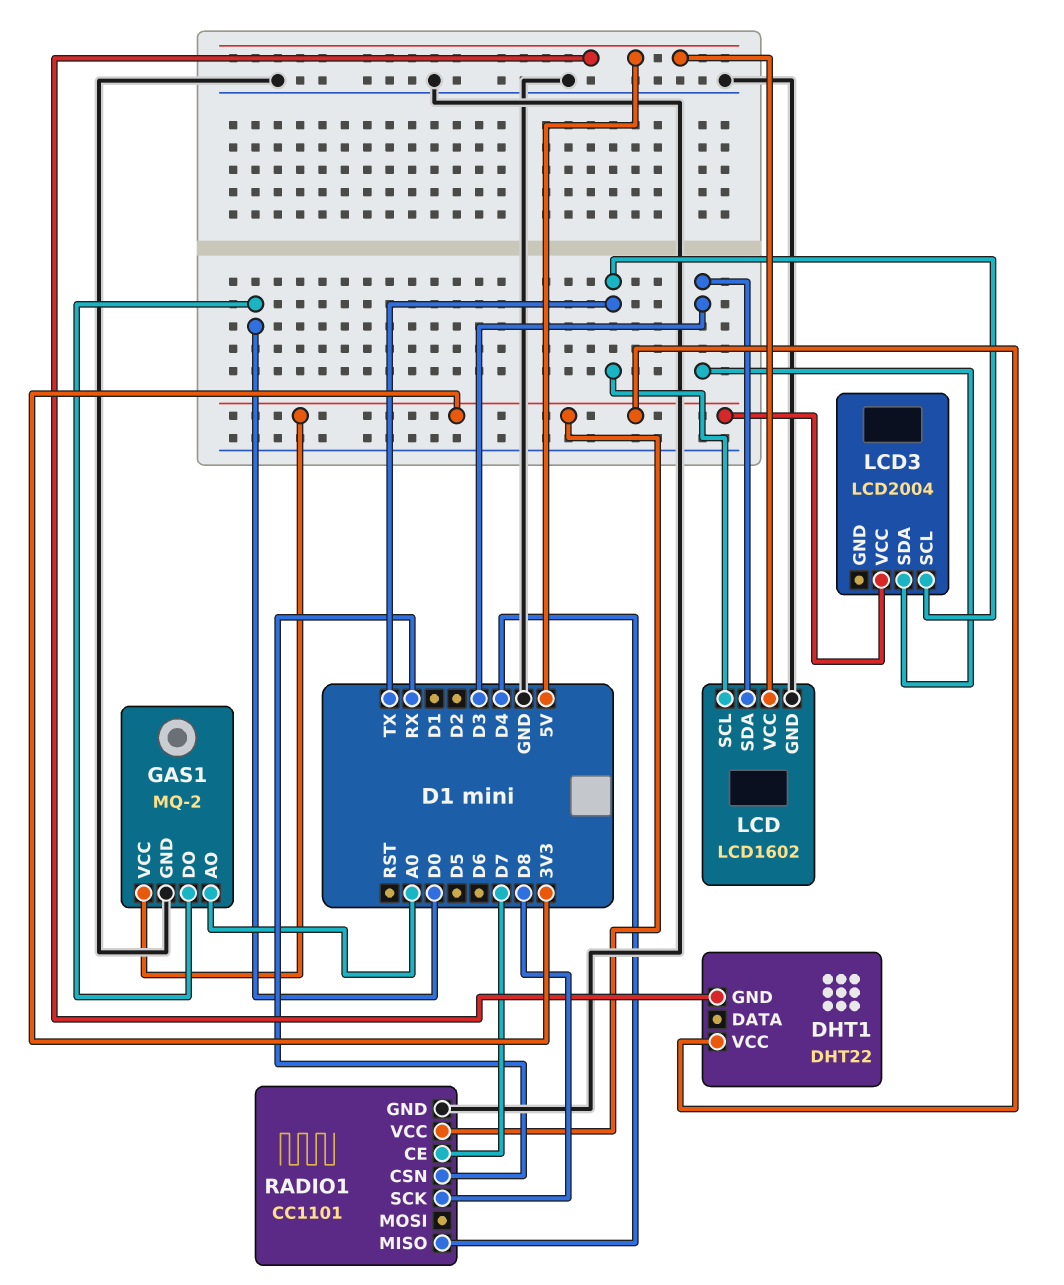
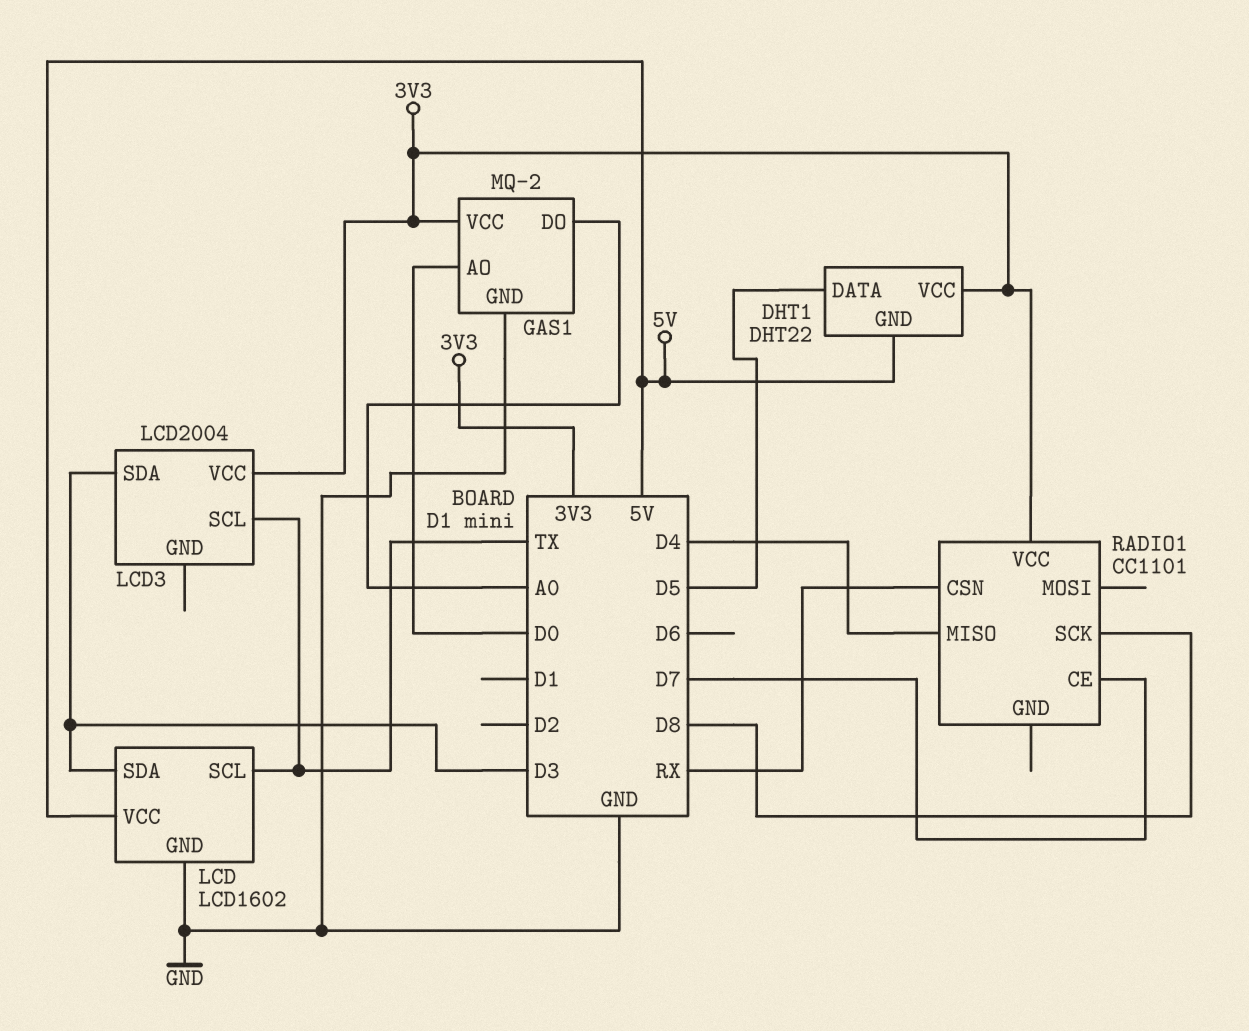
DHT1 pin DATA: none -> D5
GAS1 pin AO: A0 -> D0
GAS1 pin DO: D0 -> A0
RADIO1 pin GND: GND -> none

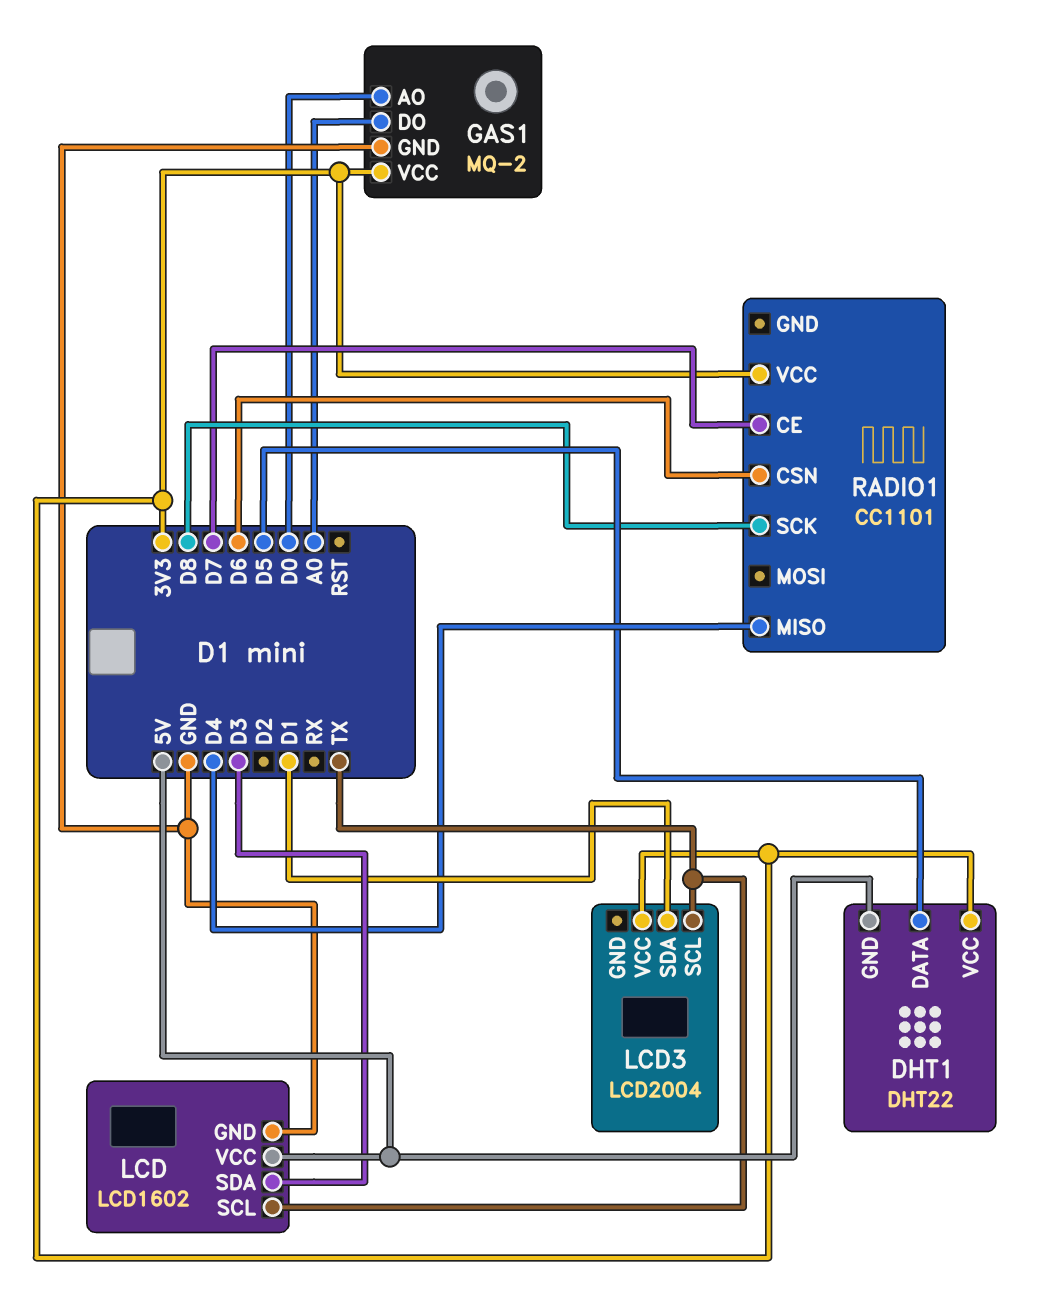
LCD3 pin SDA: D3 -> D1
RADIO1 pin CSN: RX -> D6

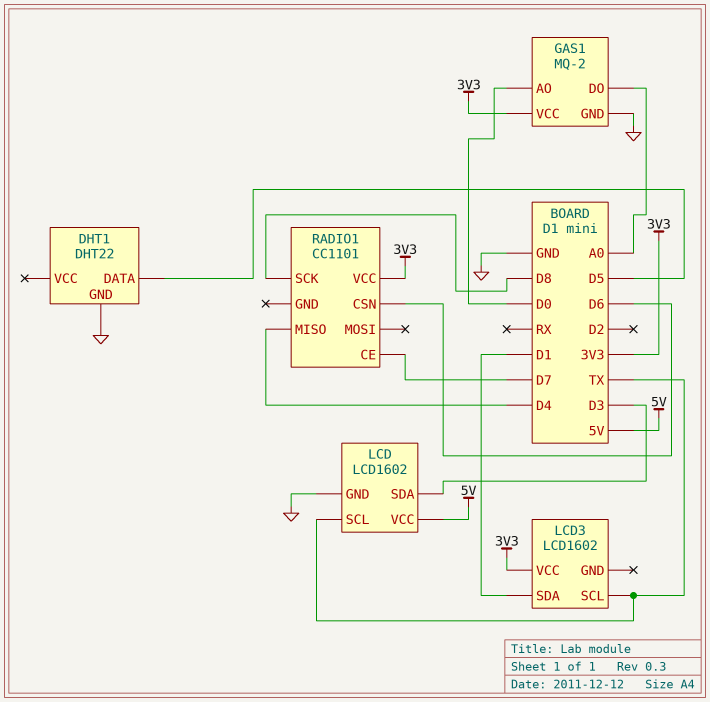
DHT1 pin GND: 5V -> GND
DHT1 pin VCC: 3V3 -> none
LCD3: LCD2004 -> LCD1602

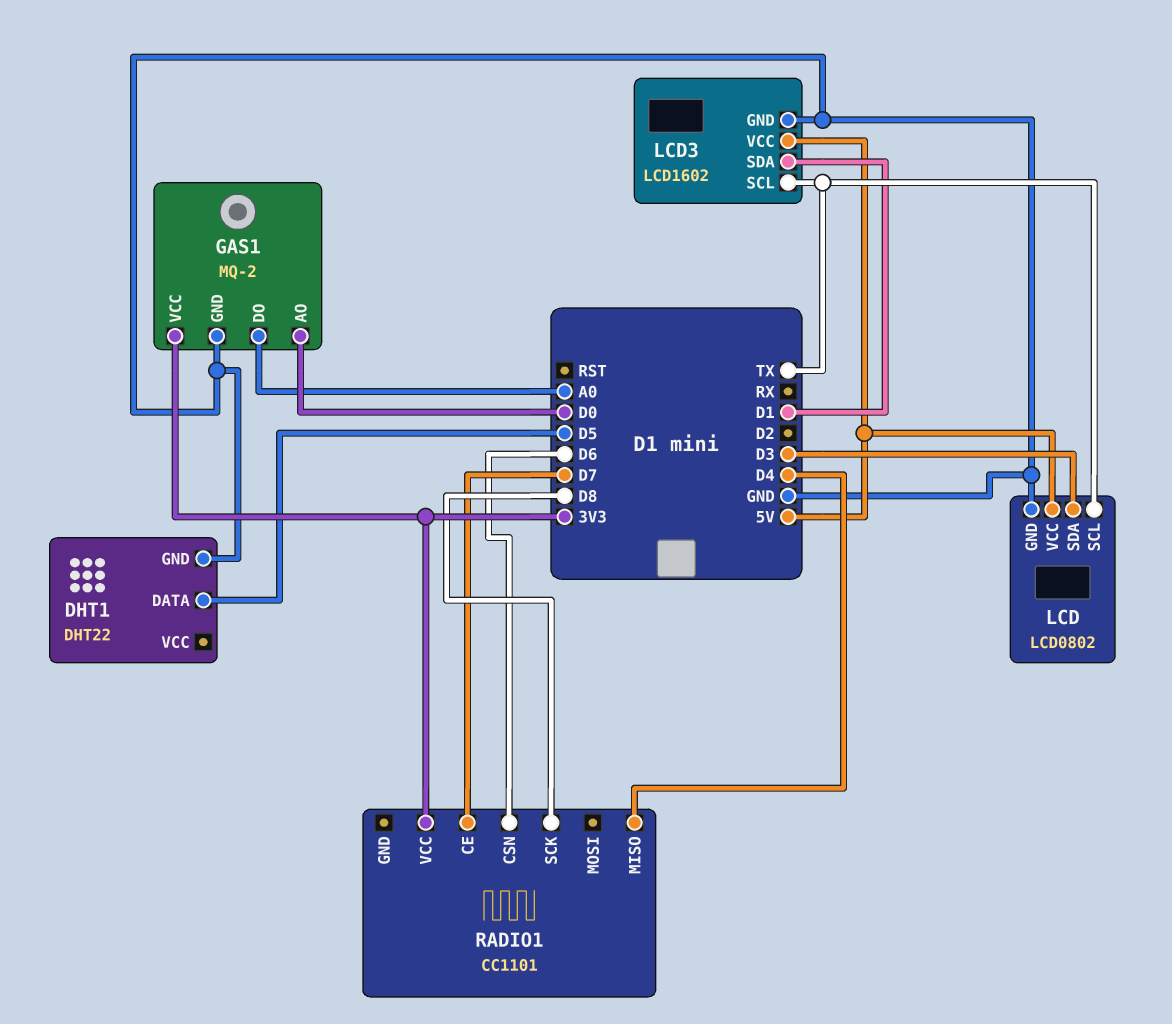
LCD: LCD1602 -> LCD0802
LCD3 pin GND: none -> GND
LCD3 pin VCC: 3V3 -> 5V

